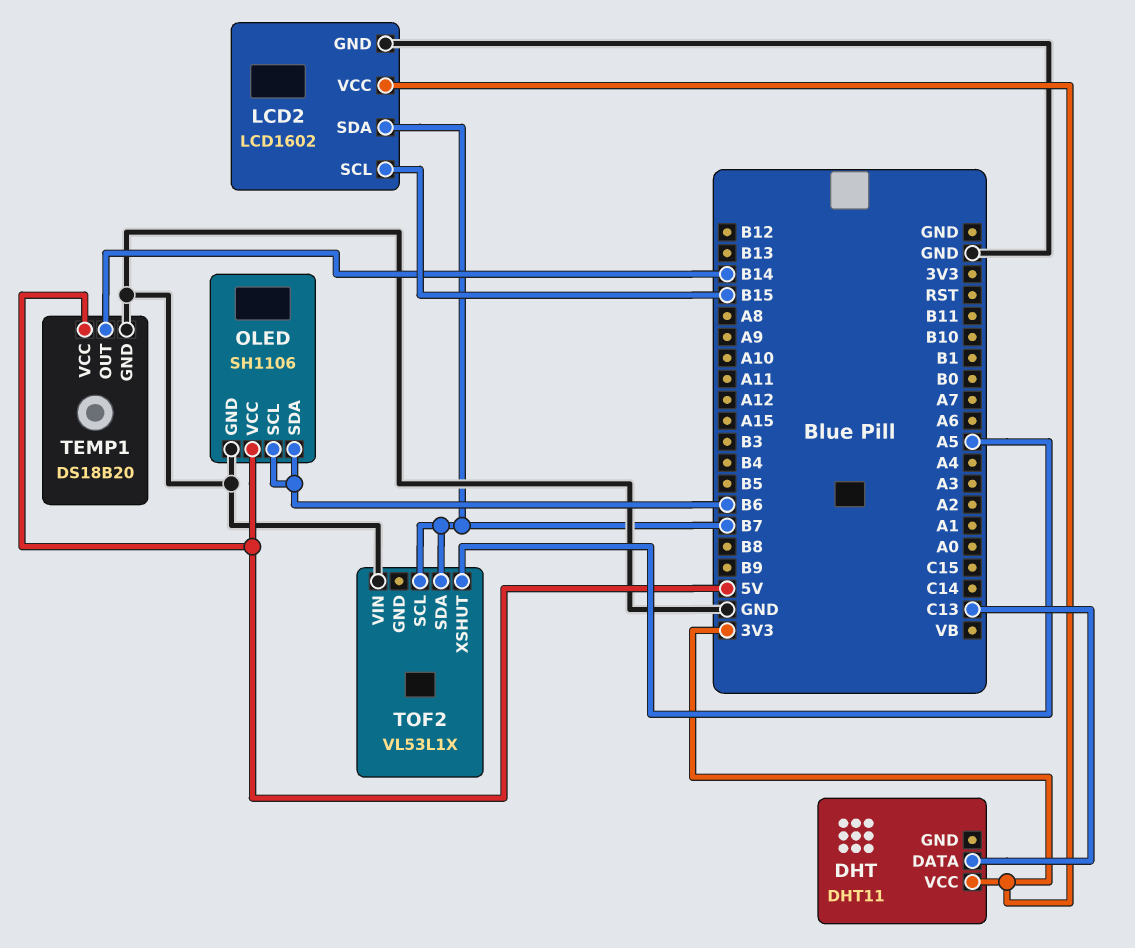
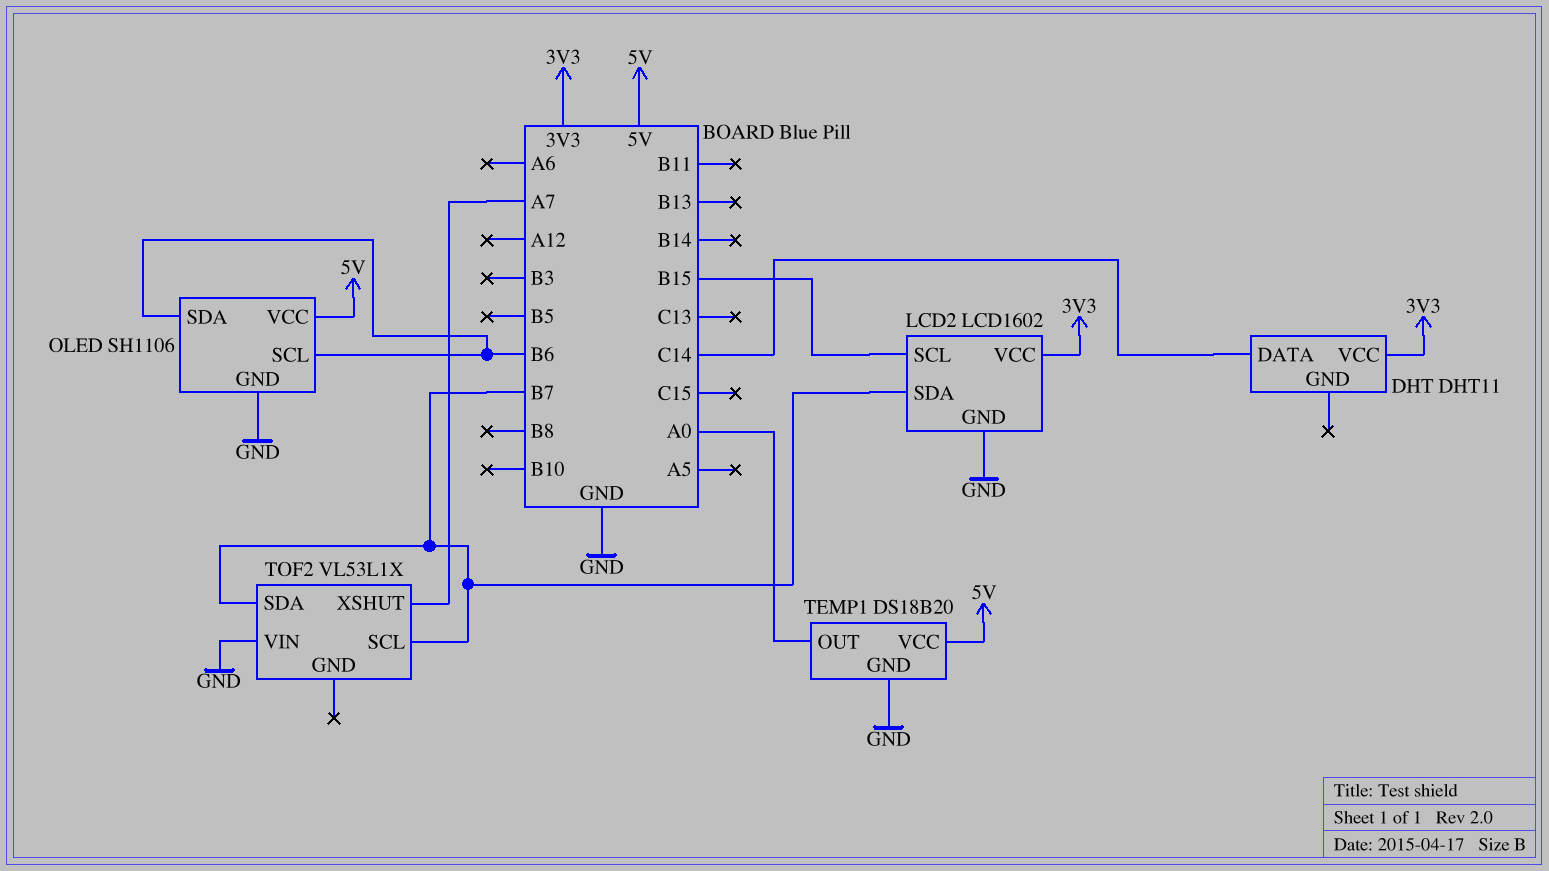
DHT pin DATA: C13 -> C14
TEMP1 pin OUT: B14 -> A0
TOF2 pin XSHUT: A5 -> A7

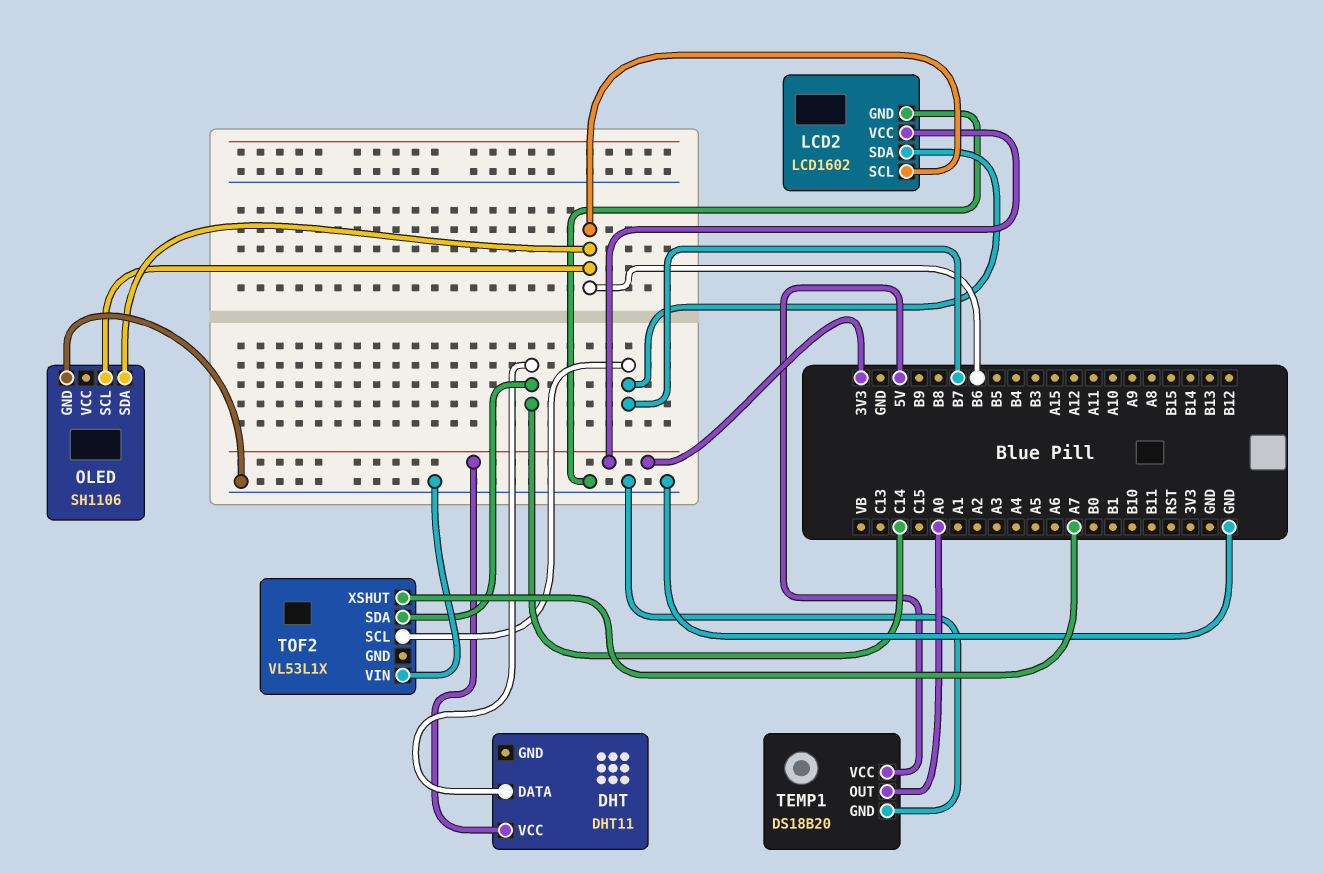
LCD2 pin SCL: B15 -> B6
OLED pin VCC: 5V -> none
TOF2 pin SDA: B7 -> C14

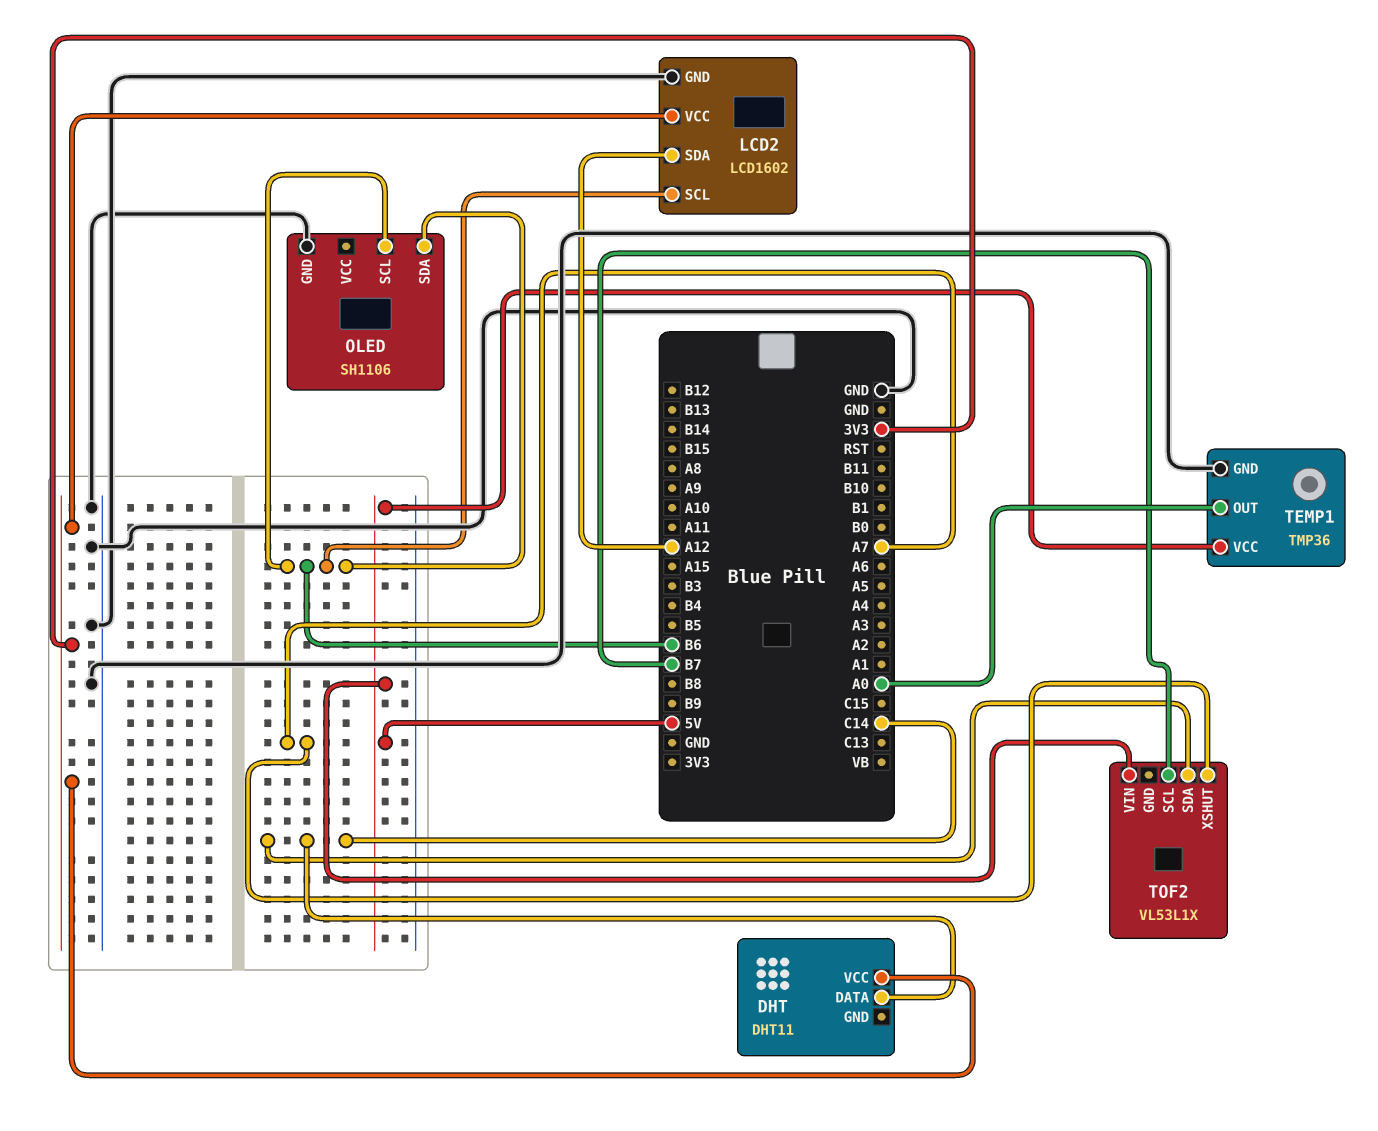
LCD2 pin SDA: B7 -> A12
TEMP1: DS18B20 -> TMP36
TOF2 pin VIN: GND -> 5V

